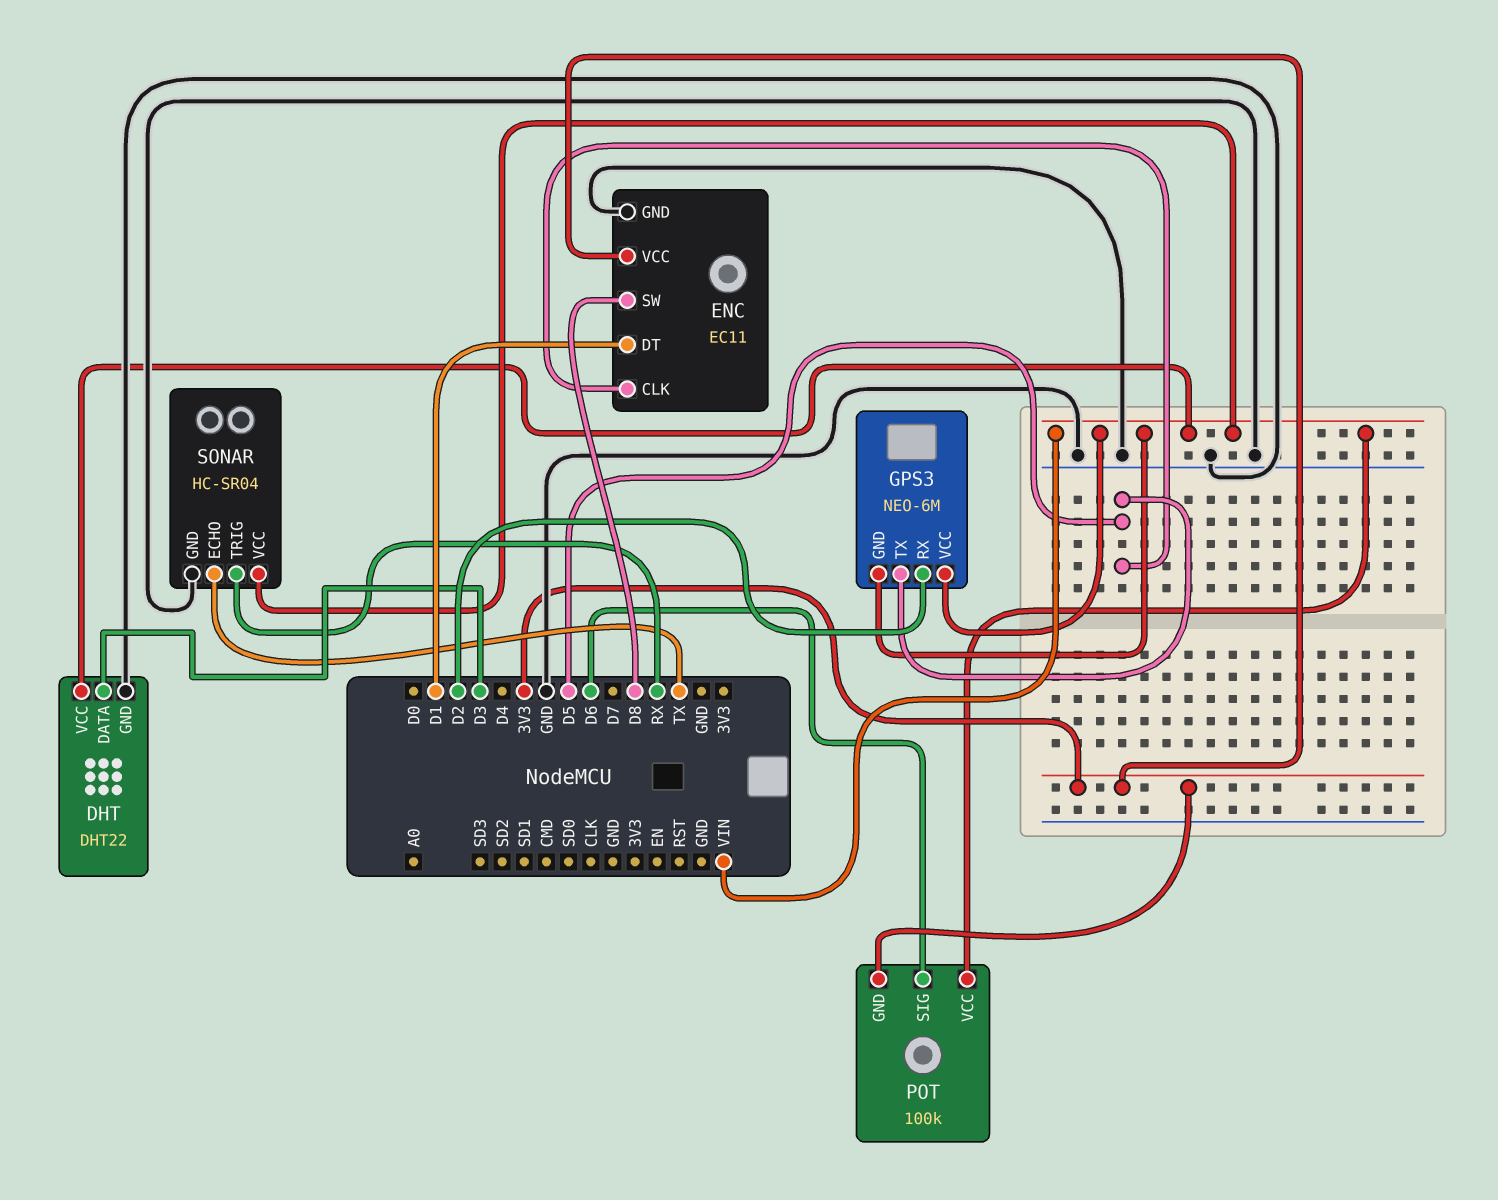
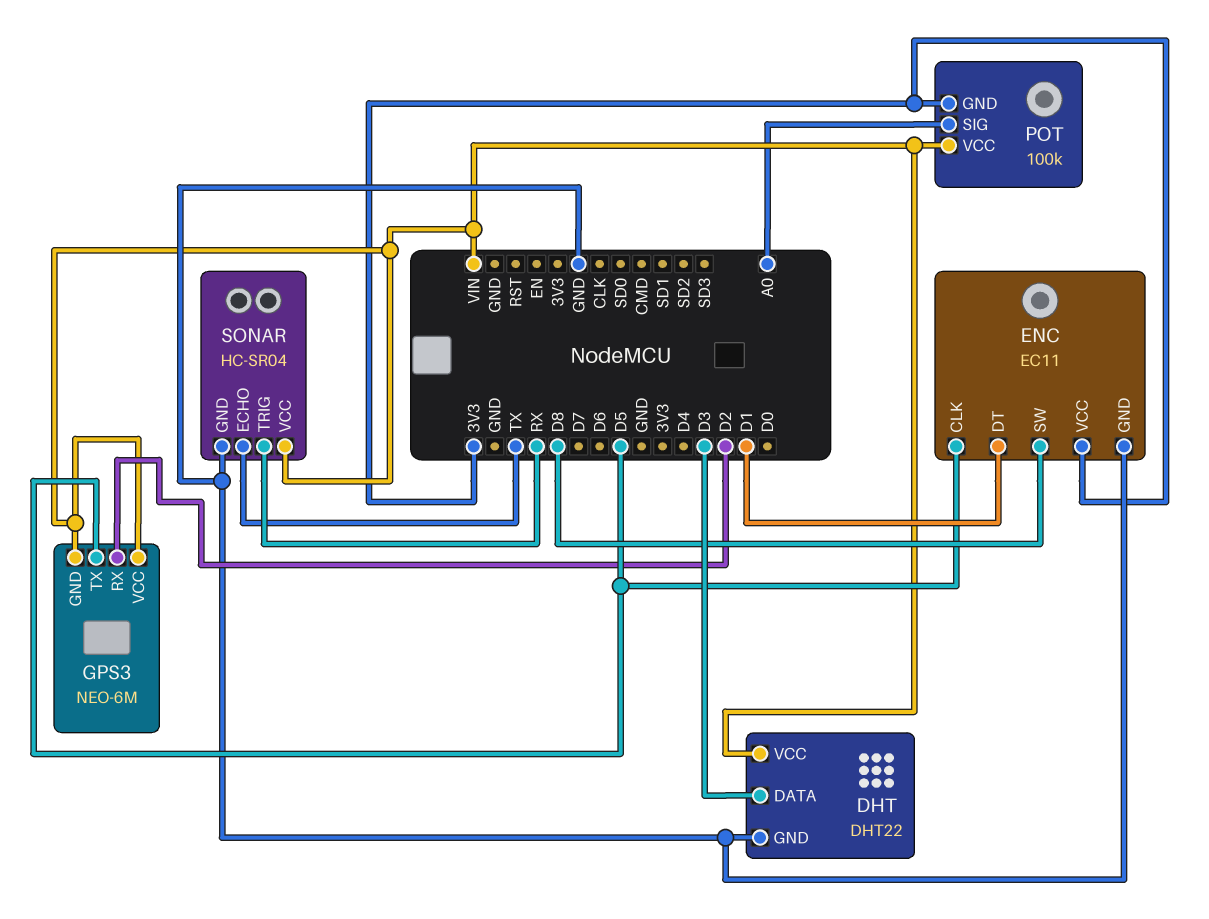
POT pin SIG: D6 -> A0

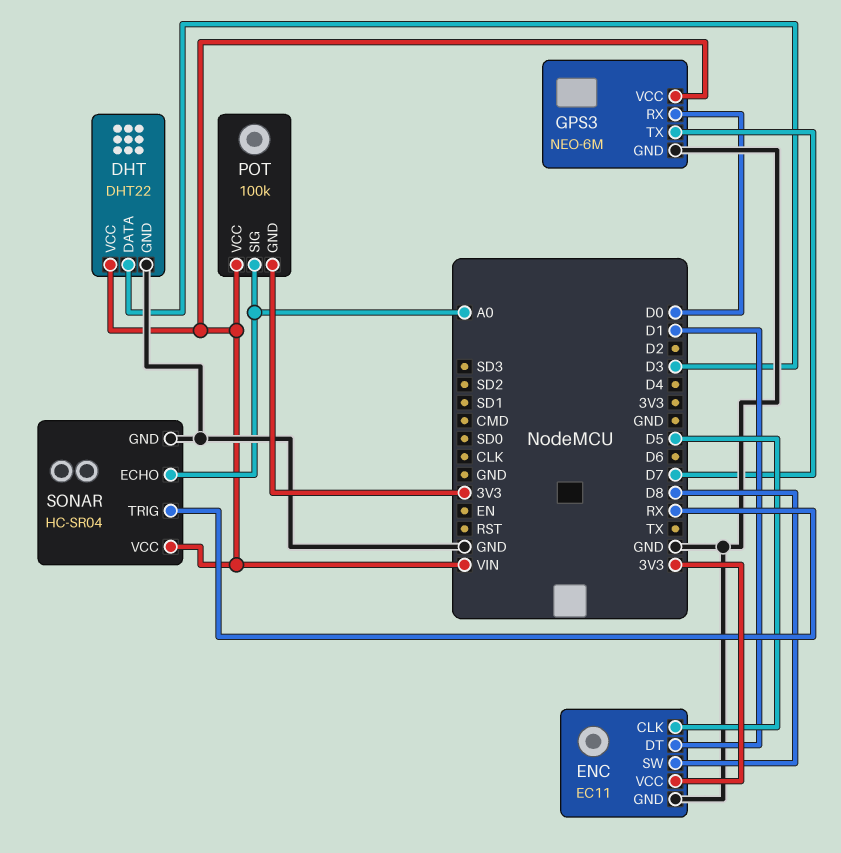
GPS3 pin GND: VIN -> GND
GPS3 pin RX: D2 -> D0
GPS3 pin TX: D5 -> D7
SONAR pin ECHO: TX -> A0

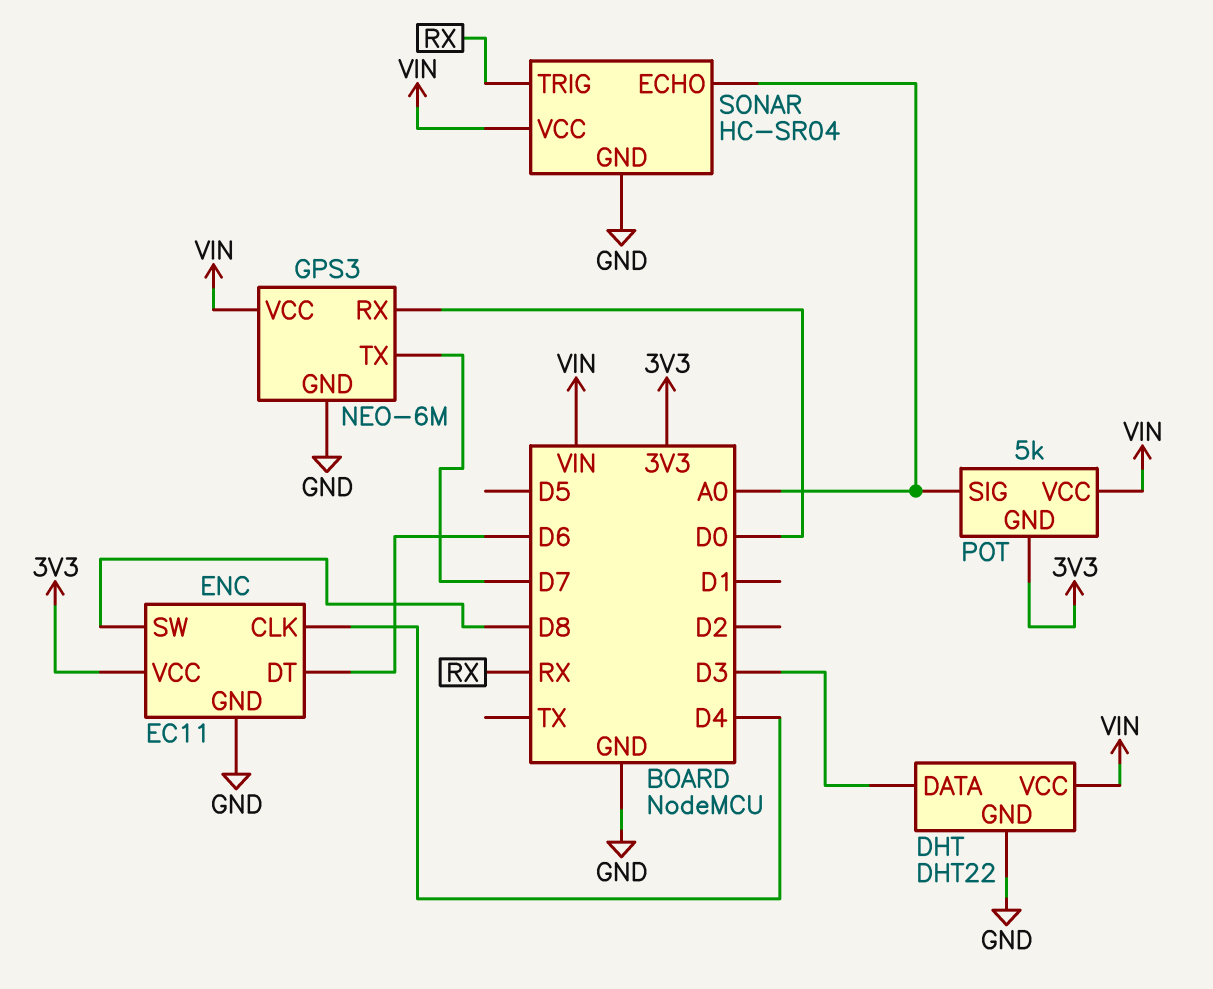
ENC pin CLK: D5 -> D4
ENC pin DT: D1 -> D6
POT: 100k -> 5k

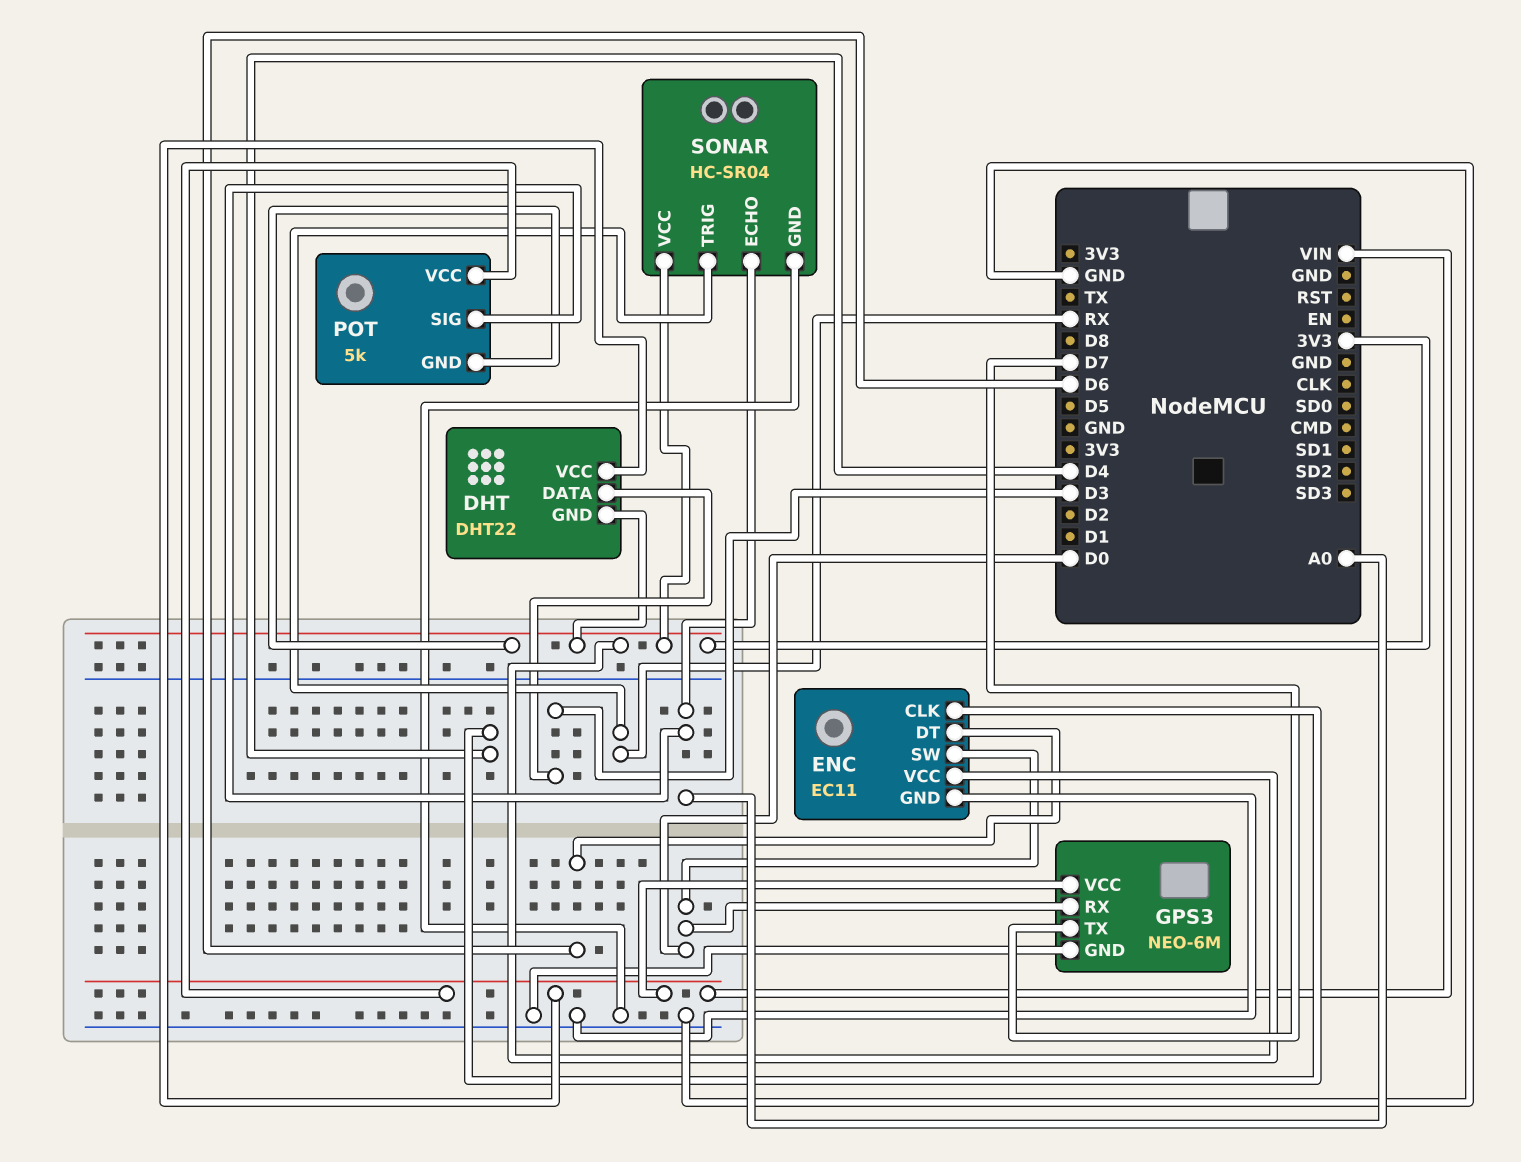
DHT pin GND: GND -> 3V3
ENC pin SW: D8 -> D0
SONAR pin VCC: VIN -> 3V3

